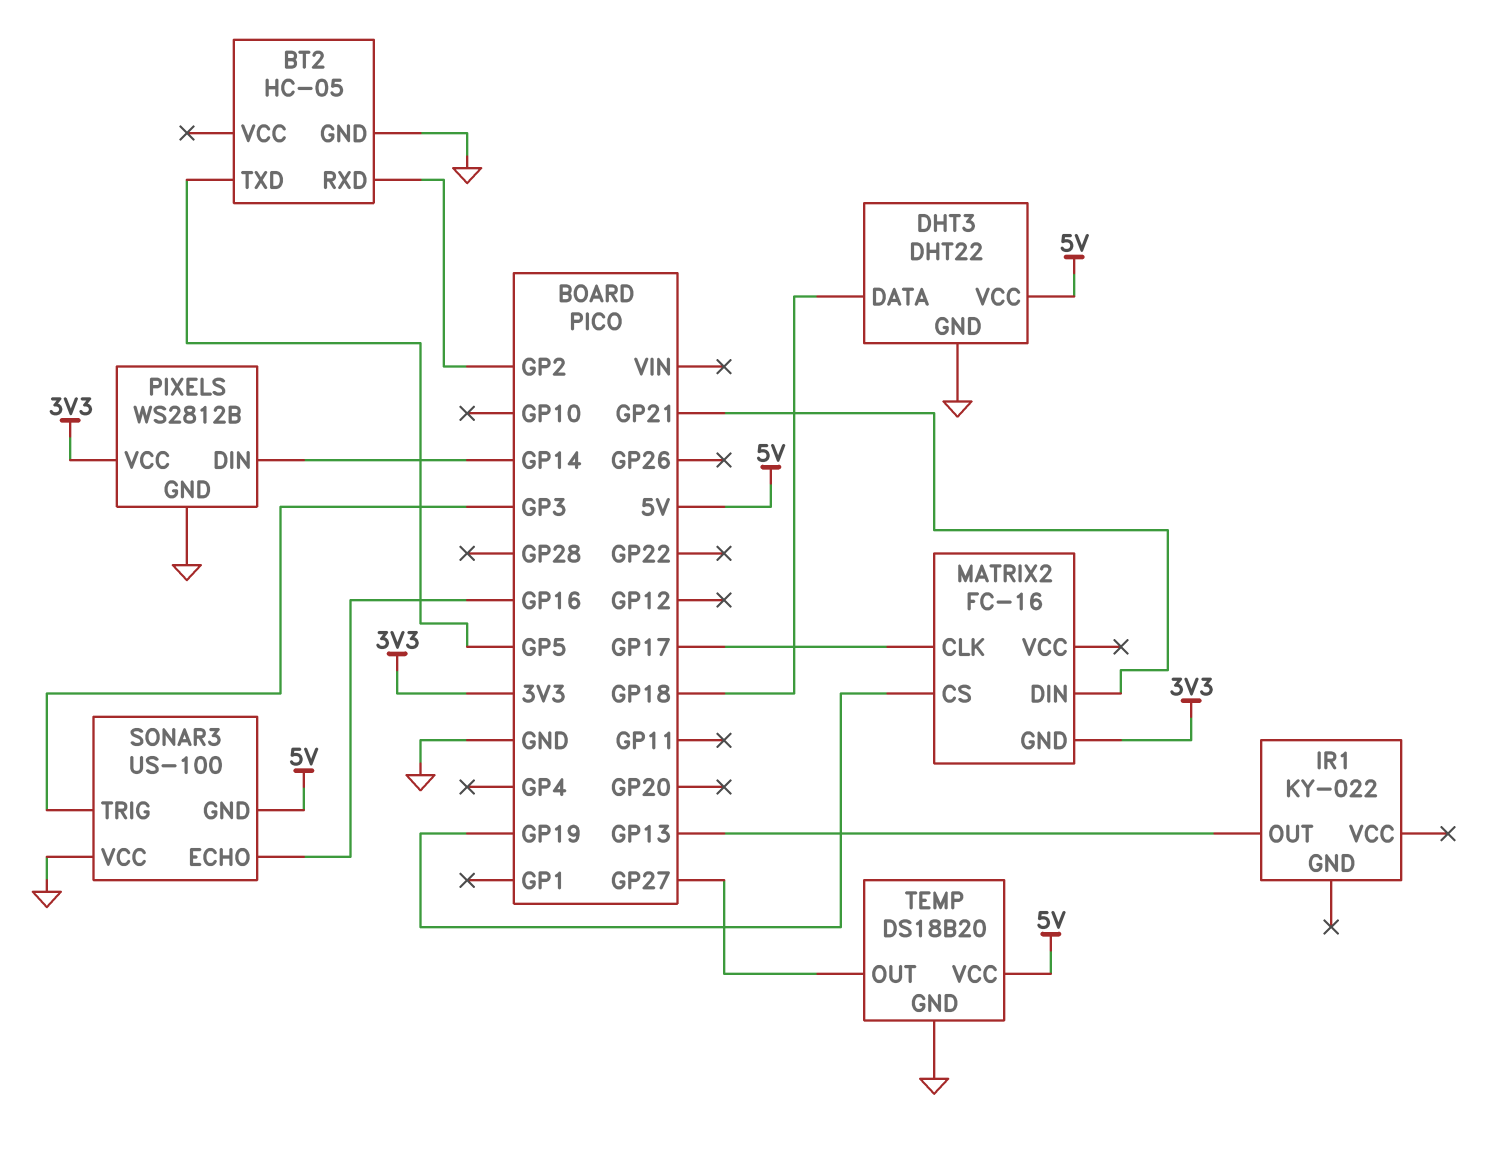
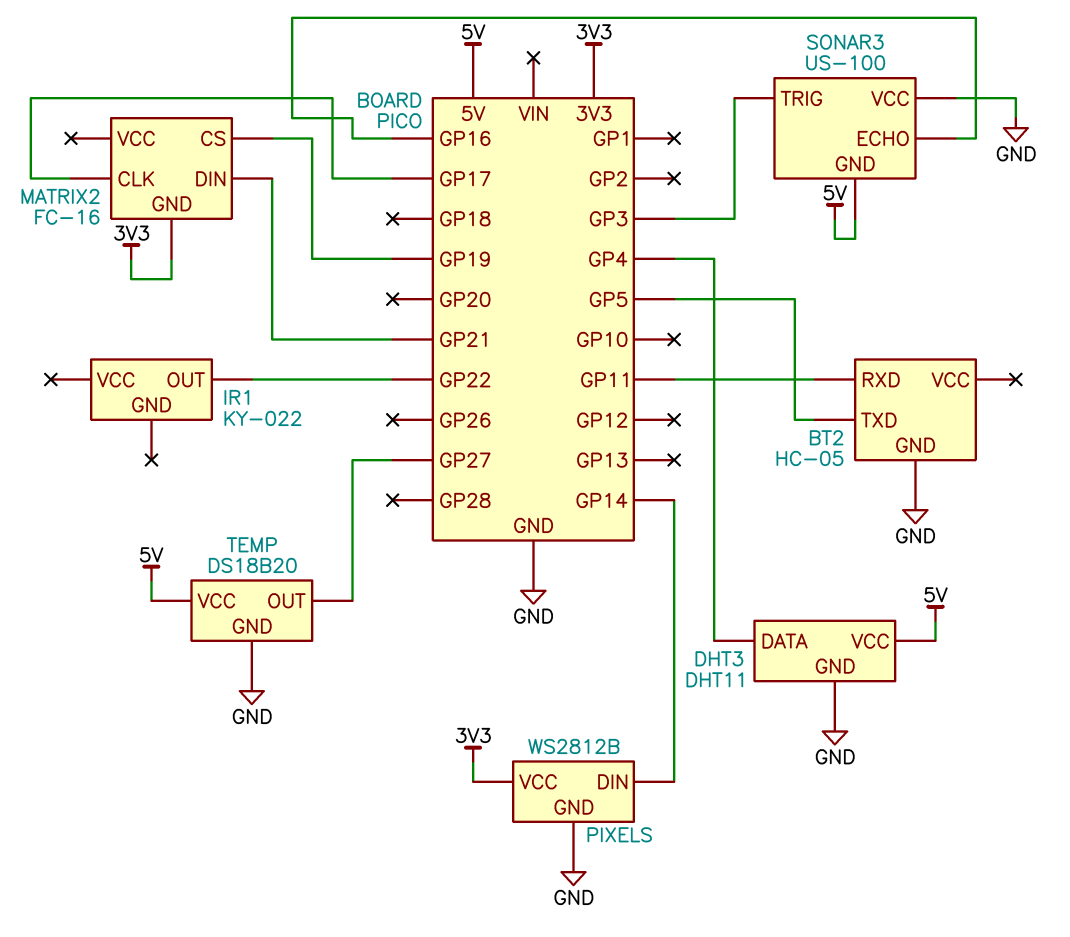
BT2 pin RXD: GP2 -> GP11
DHT3: DHT22 -> DHT11
DHT3 pin DATA: GP18 -> GP4
IR1 pin OUT: GP13 -> GP22

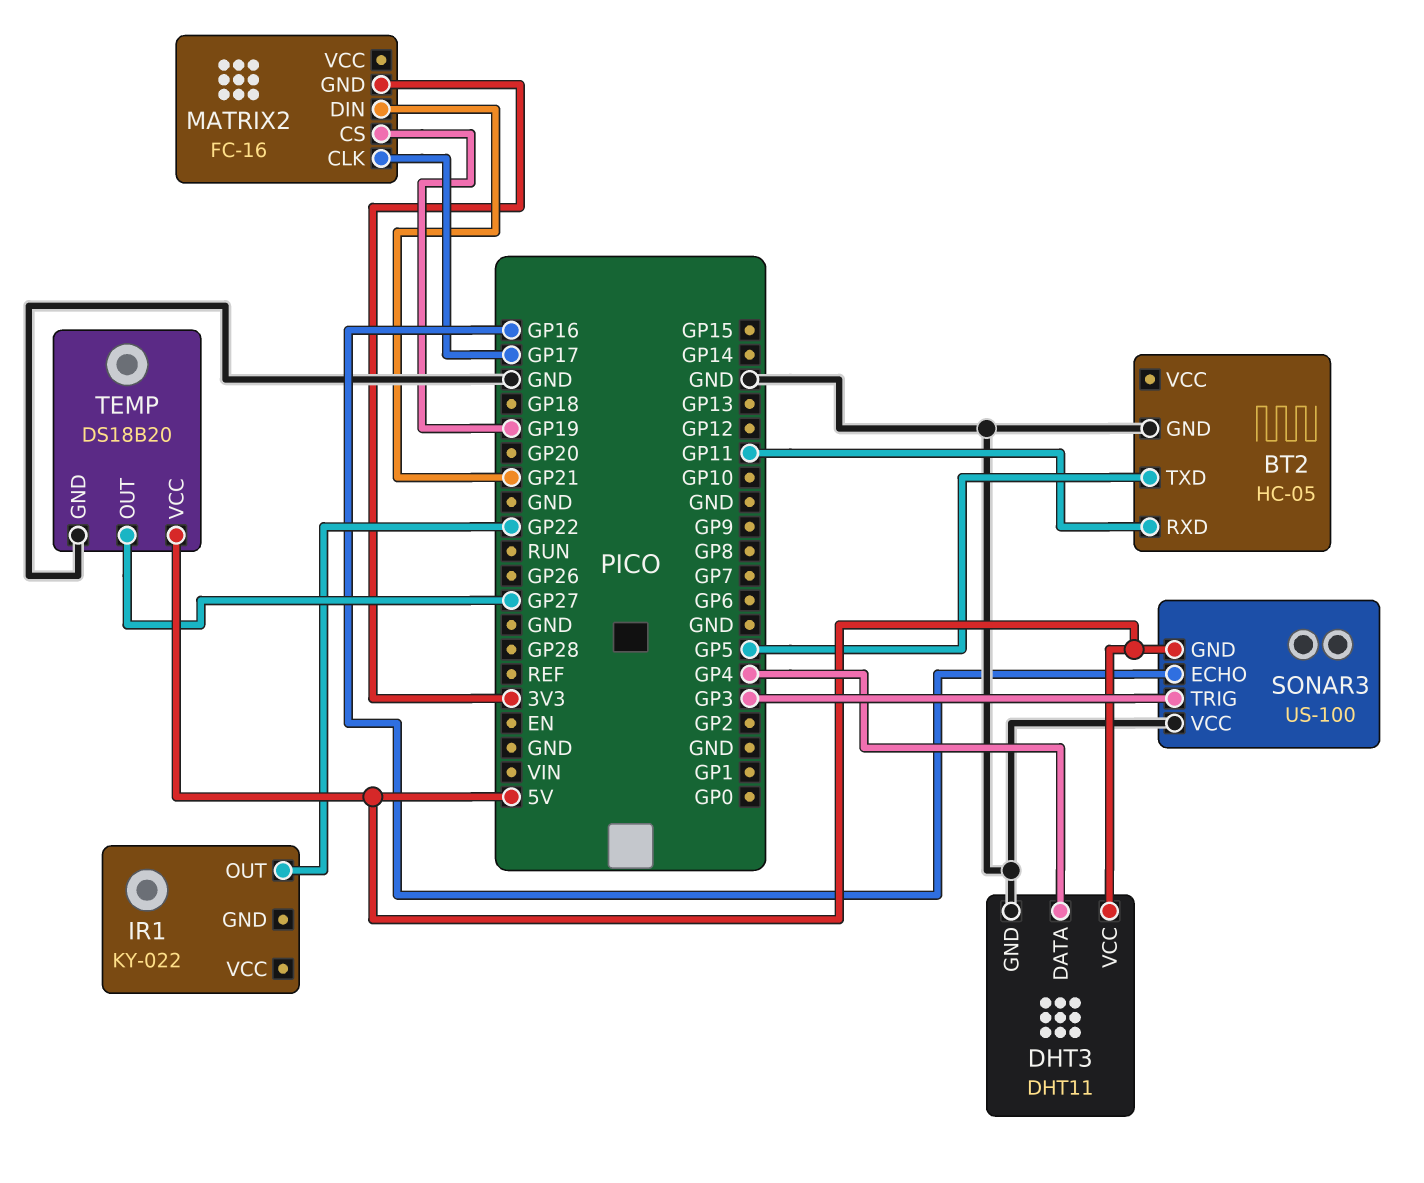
PIXELS: WS2812B -> none
PIXELS pin DIN: GP14 -> none
PIXELS pin GND: GND -> none
PIXELS pin VCC: 3V3 -> none

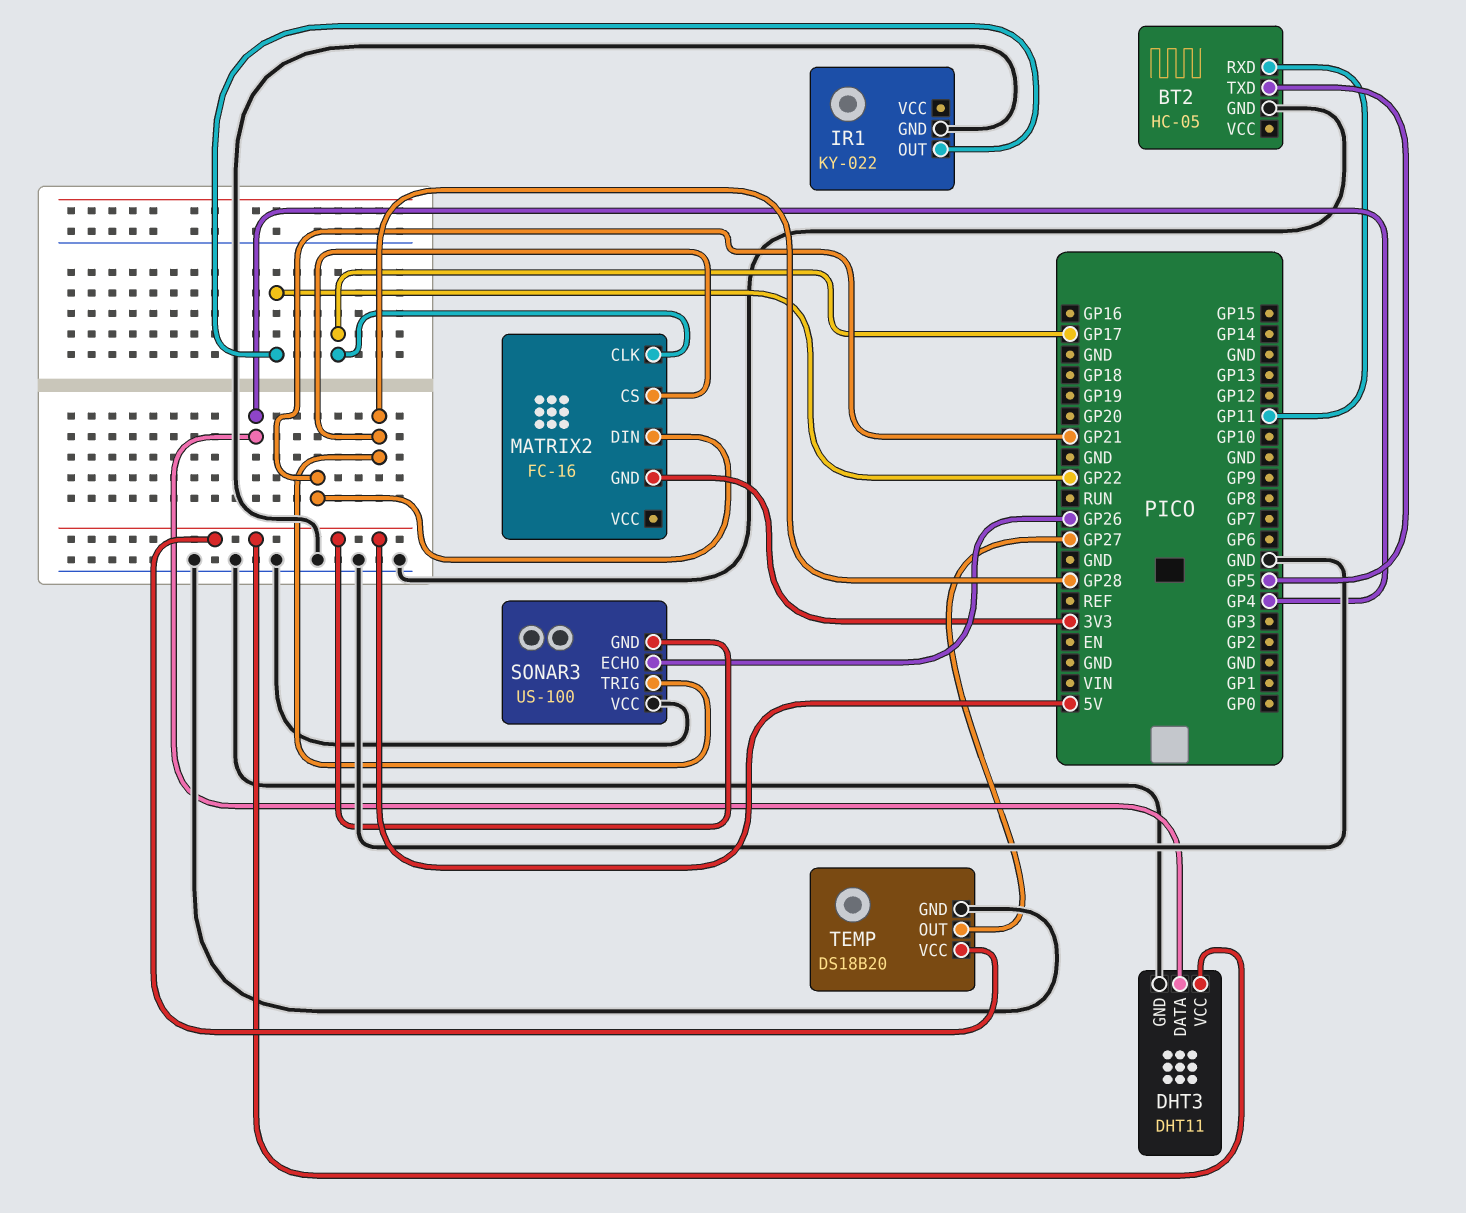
IR1 pin GND: none -> GND
MATRIX2 pin CS: GP19 -> GP28
SONAR3 pin ECHO: GP16 -> GP26
SONAR3 pin TRIG: GP3 -> GP28

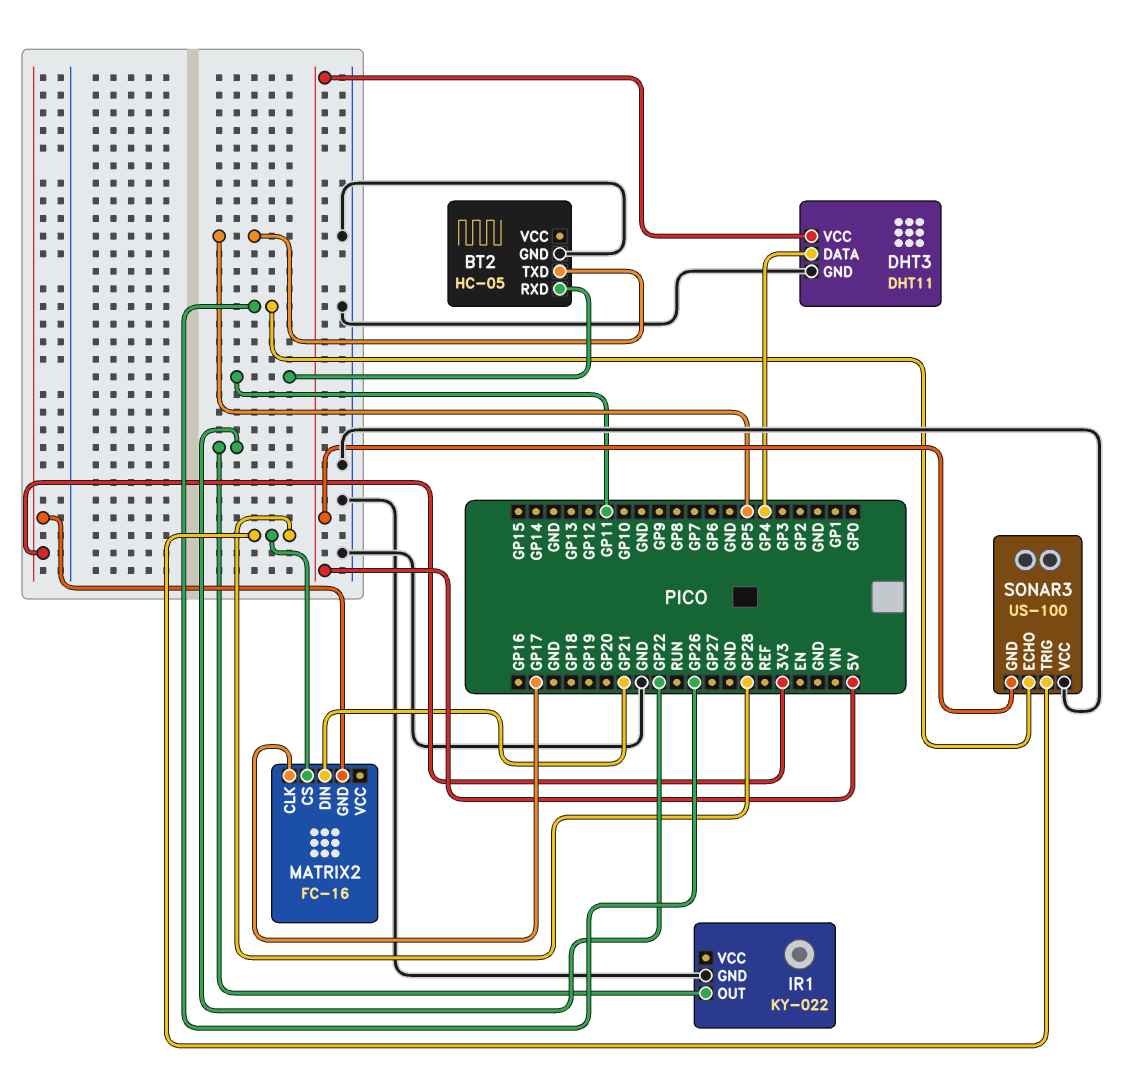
TEMP: DS18B20 -> none
TEMP pin GND: GND -> none
TEMP pin OUT: GP27 -> none
TEMP pin VCC: 5V -> none

